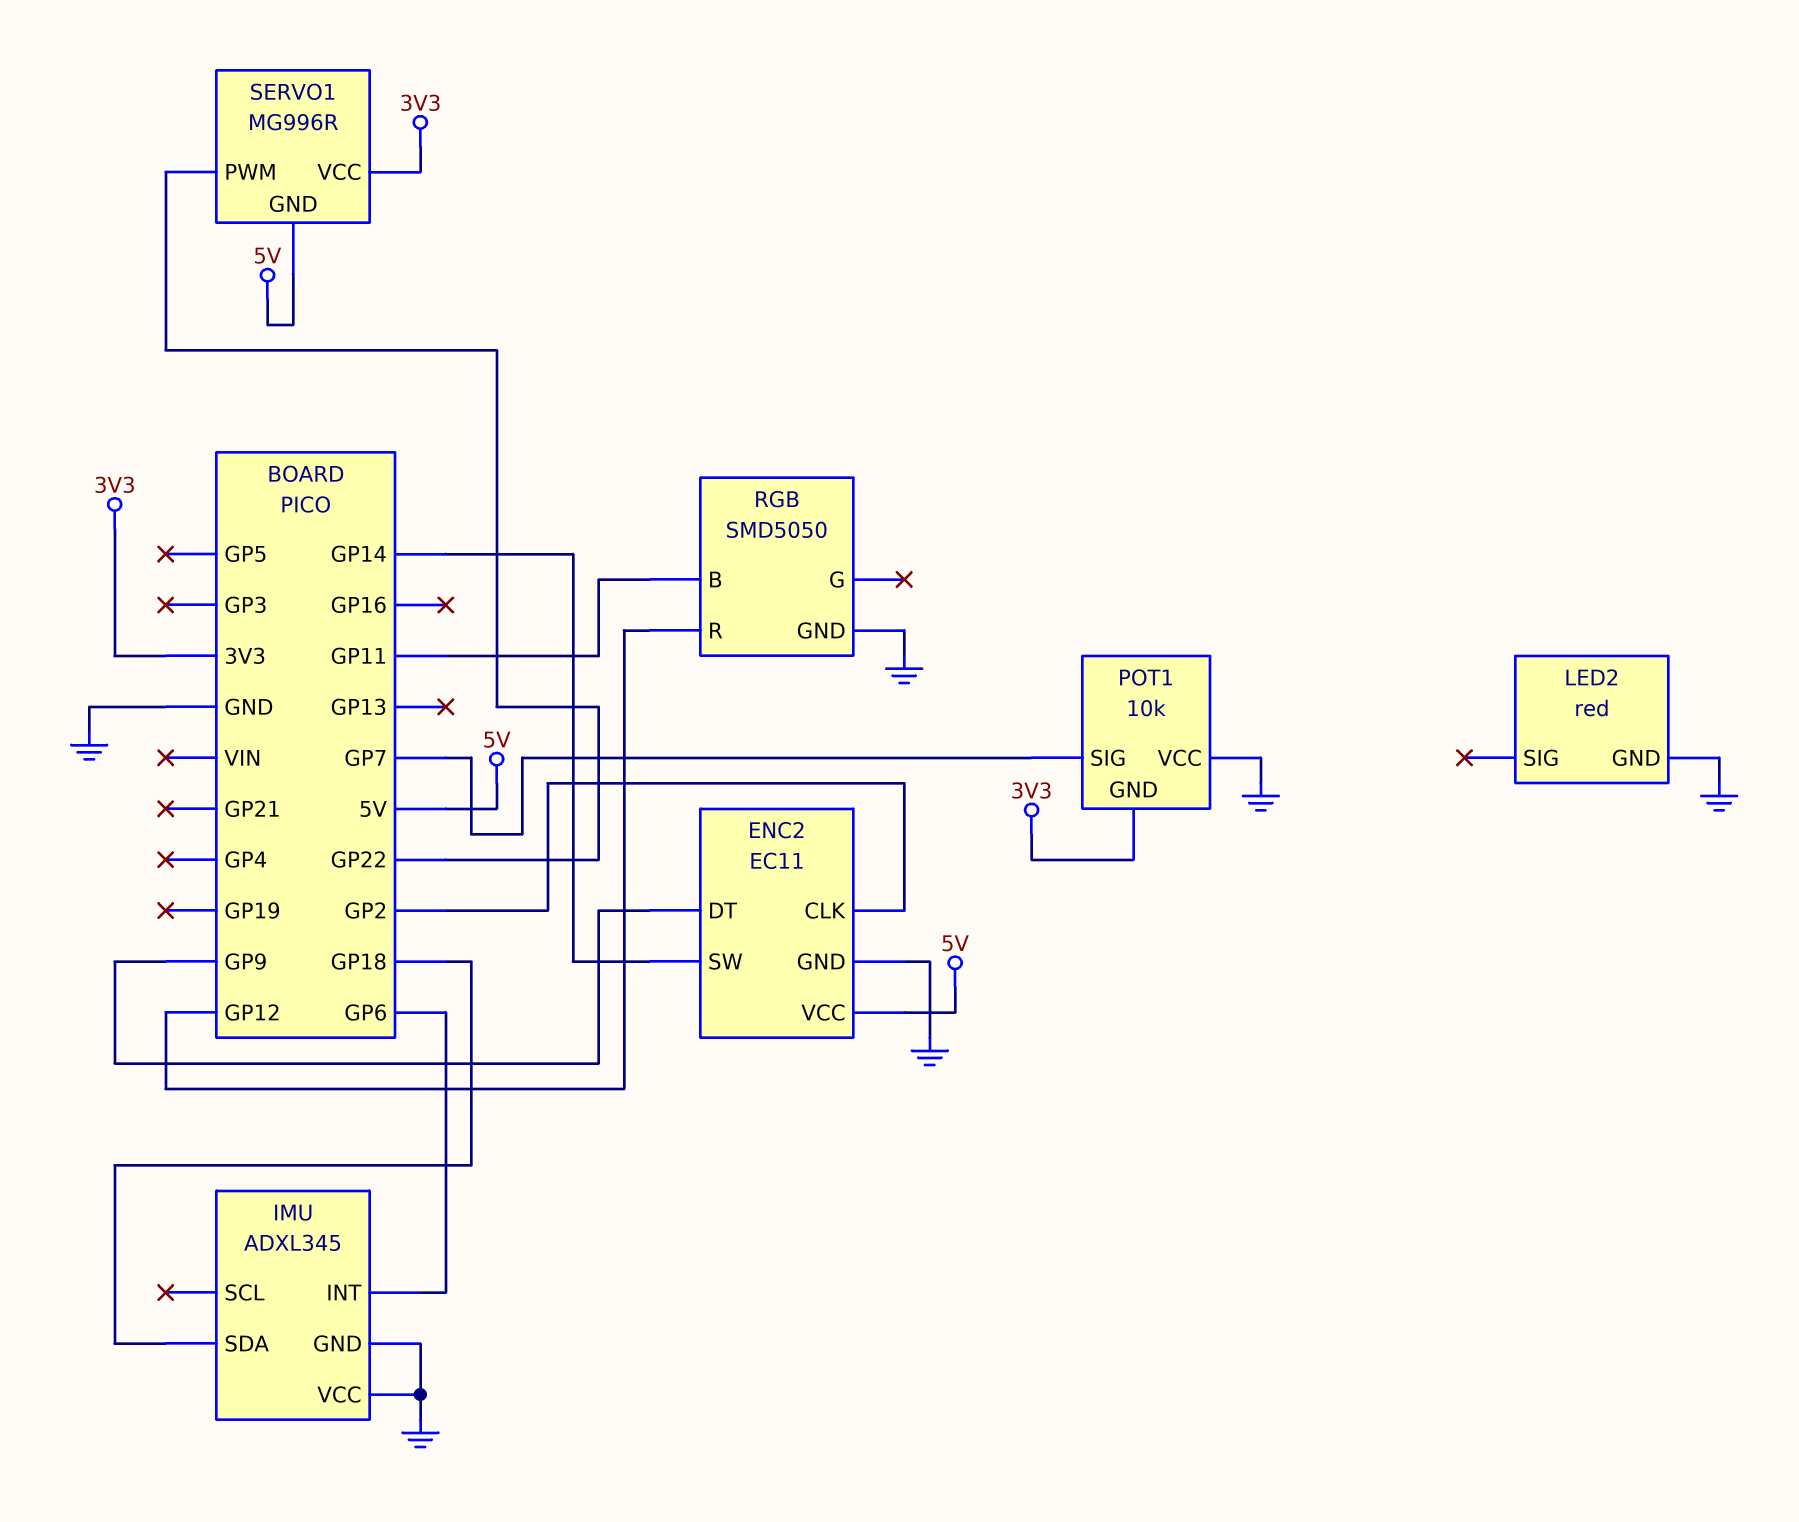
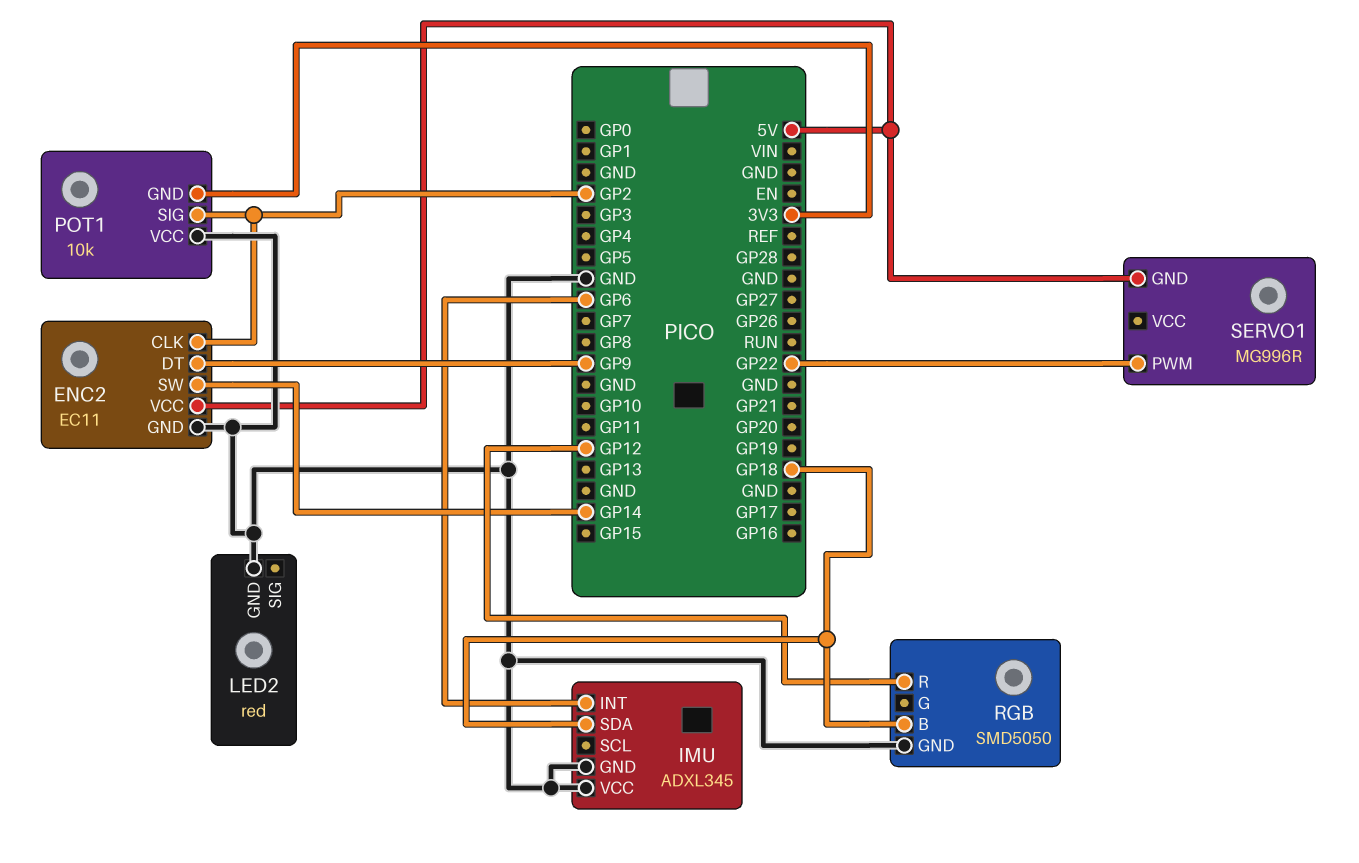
POT1 pin SIG: GP7 -> GP2
RGB pin B: GP11 -> GP18
SERVO1 pin VCC: 3V3 -> none

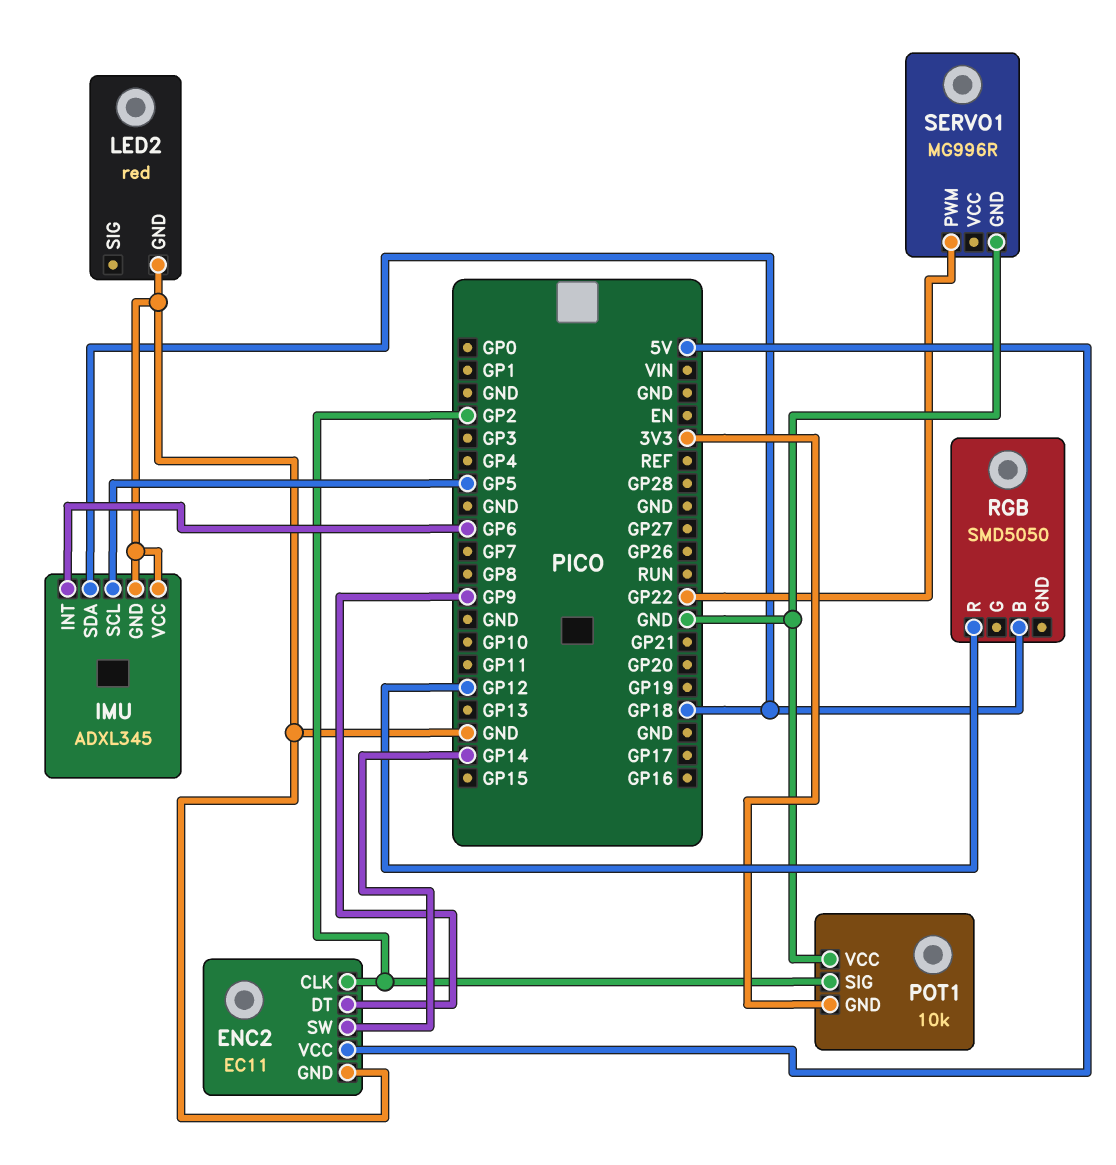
IMU pin SCL: none -> GP5
RGB pin GND: GND -> none
SERVO1 pin GND: 5V -> GND

